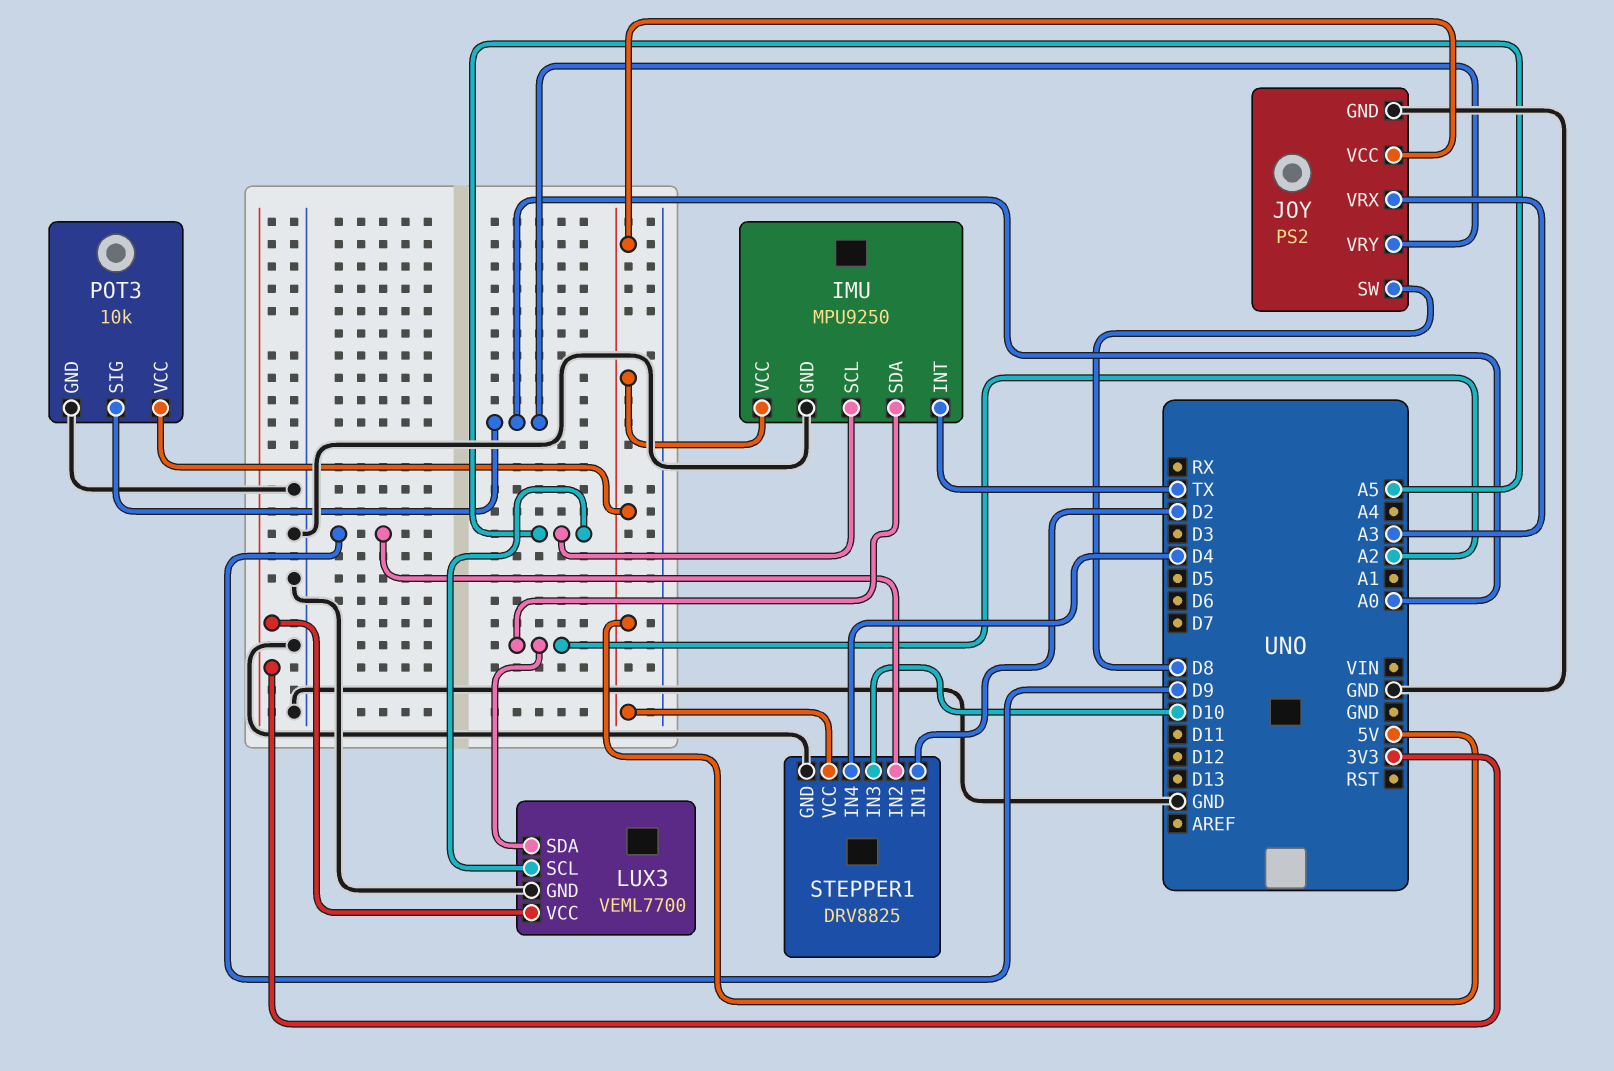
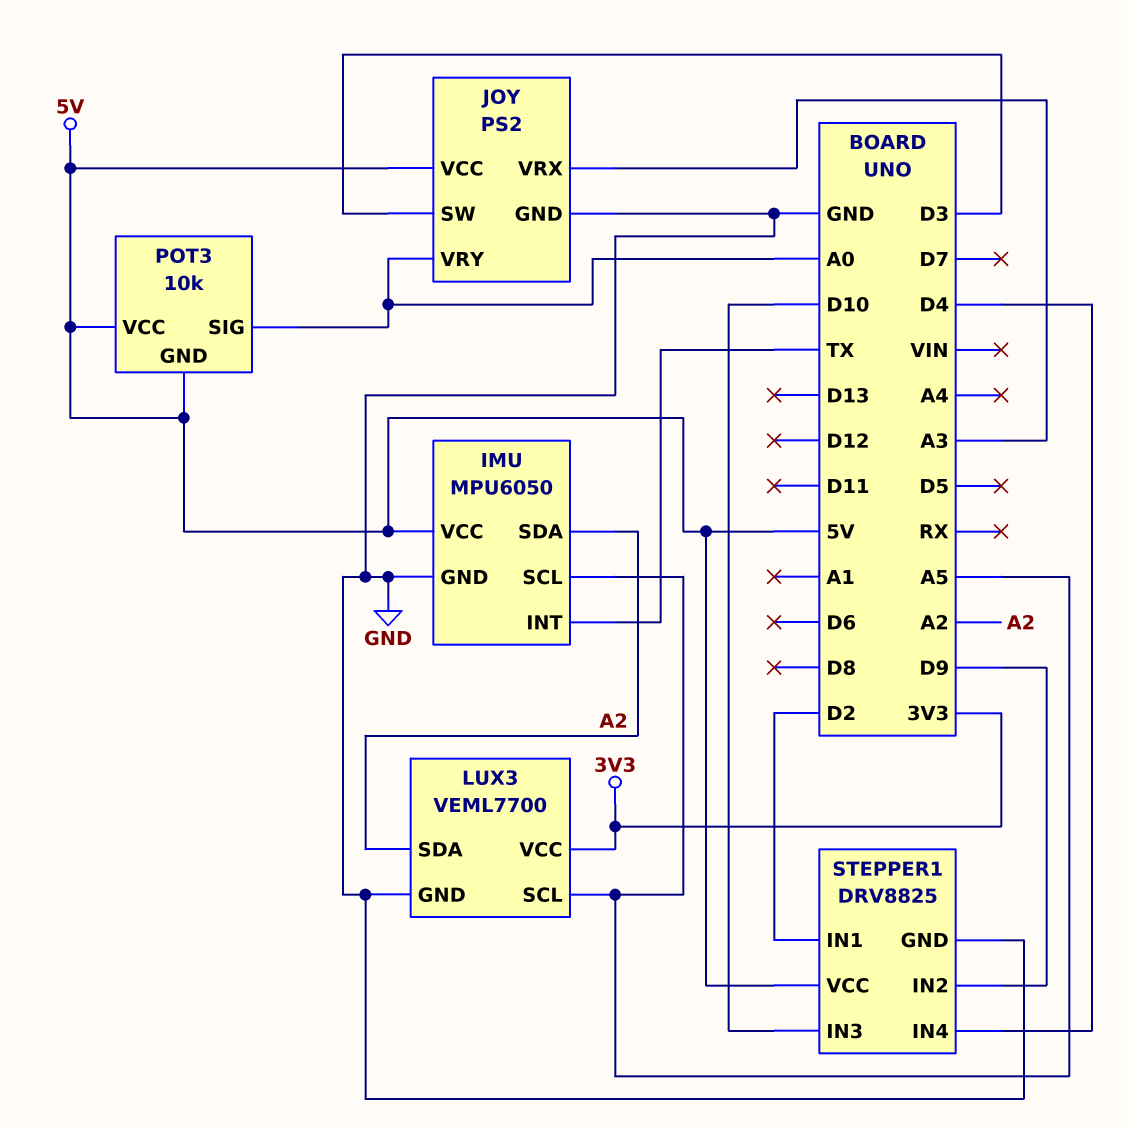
IMU: MPU9250 -> MPU6050
JOY pin SW: D8 -> D3
POT3 pin GND: GND -> 5V

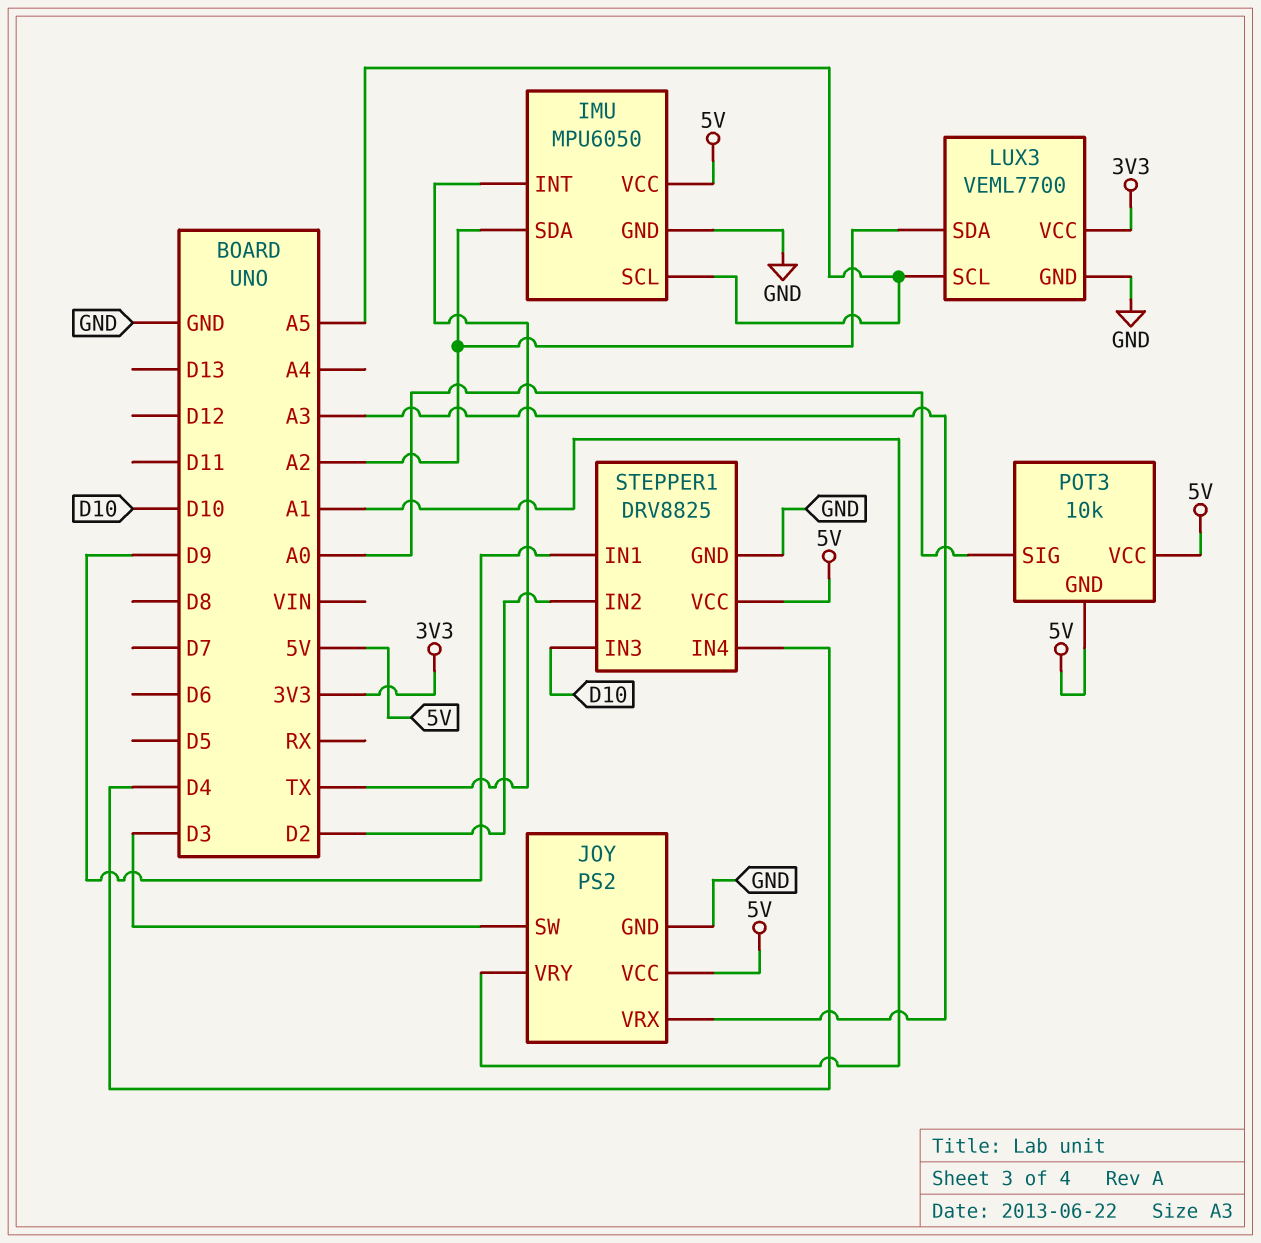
JOY pin VRY: A0 -> A1
STEPPER1 pin IN1: D2 -> D9
STEPPER1 pin IN2: D9 -> D2

